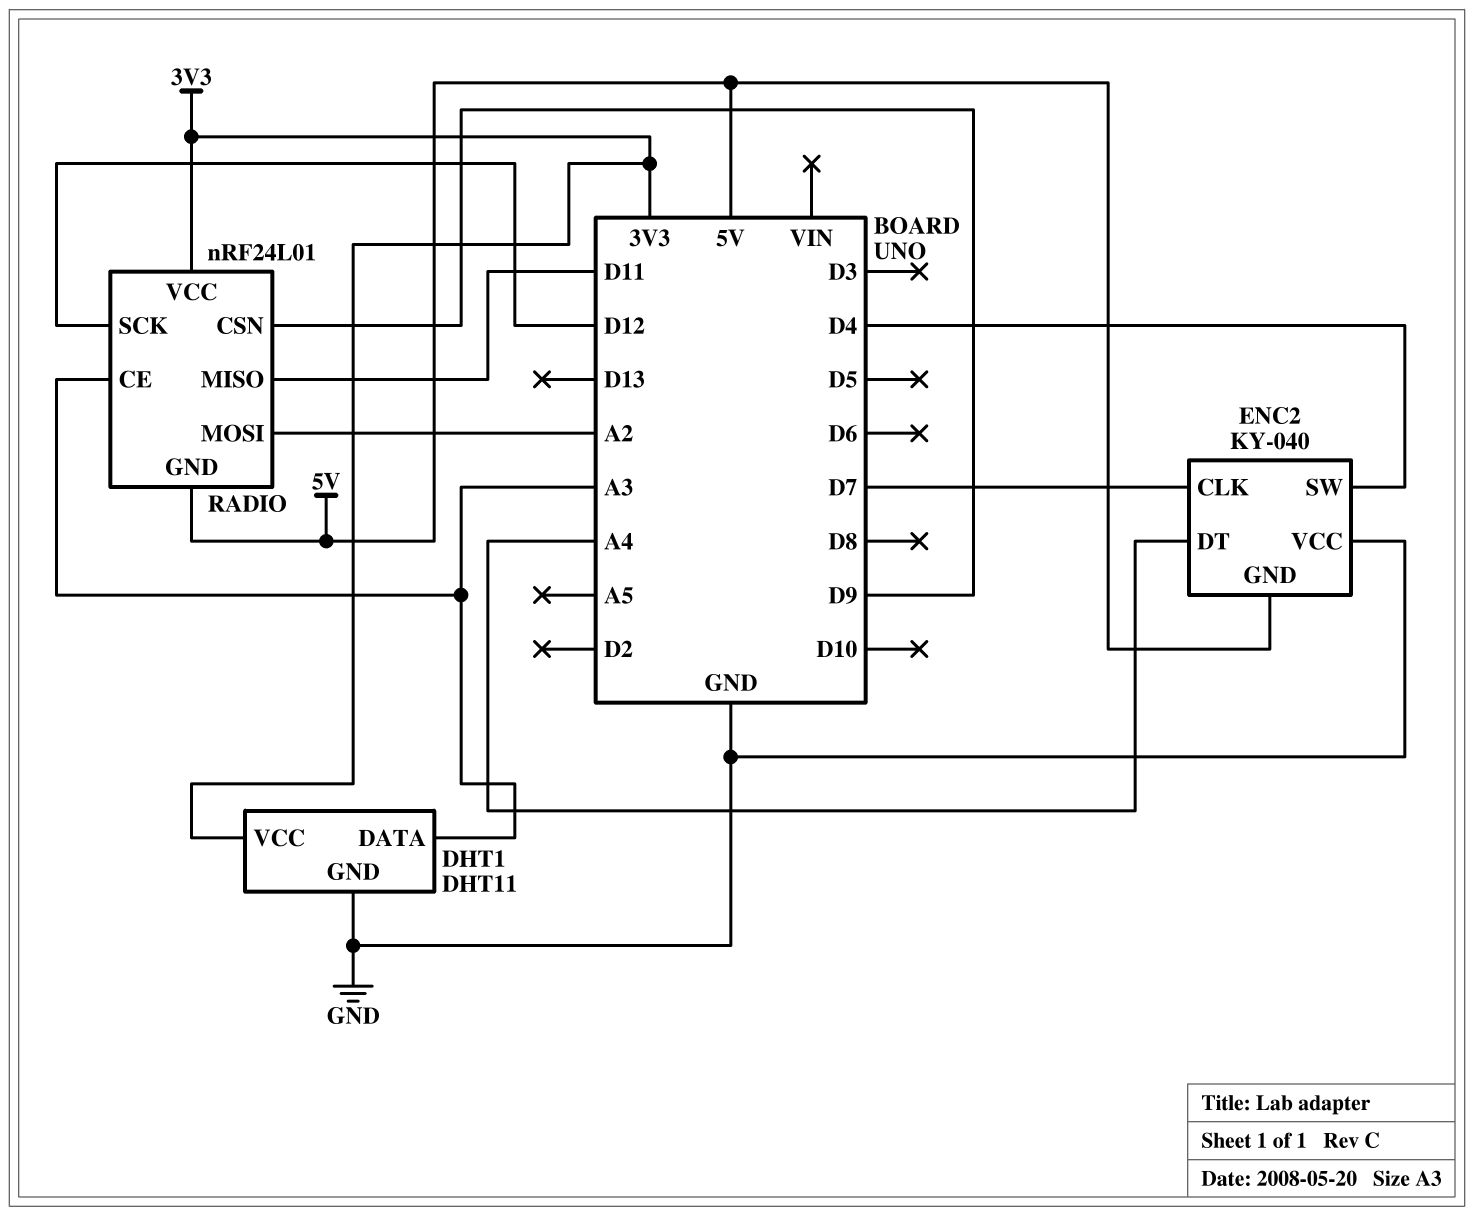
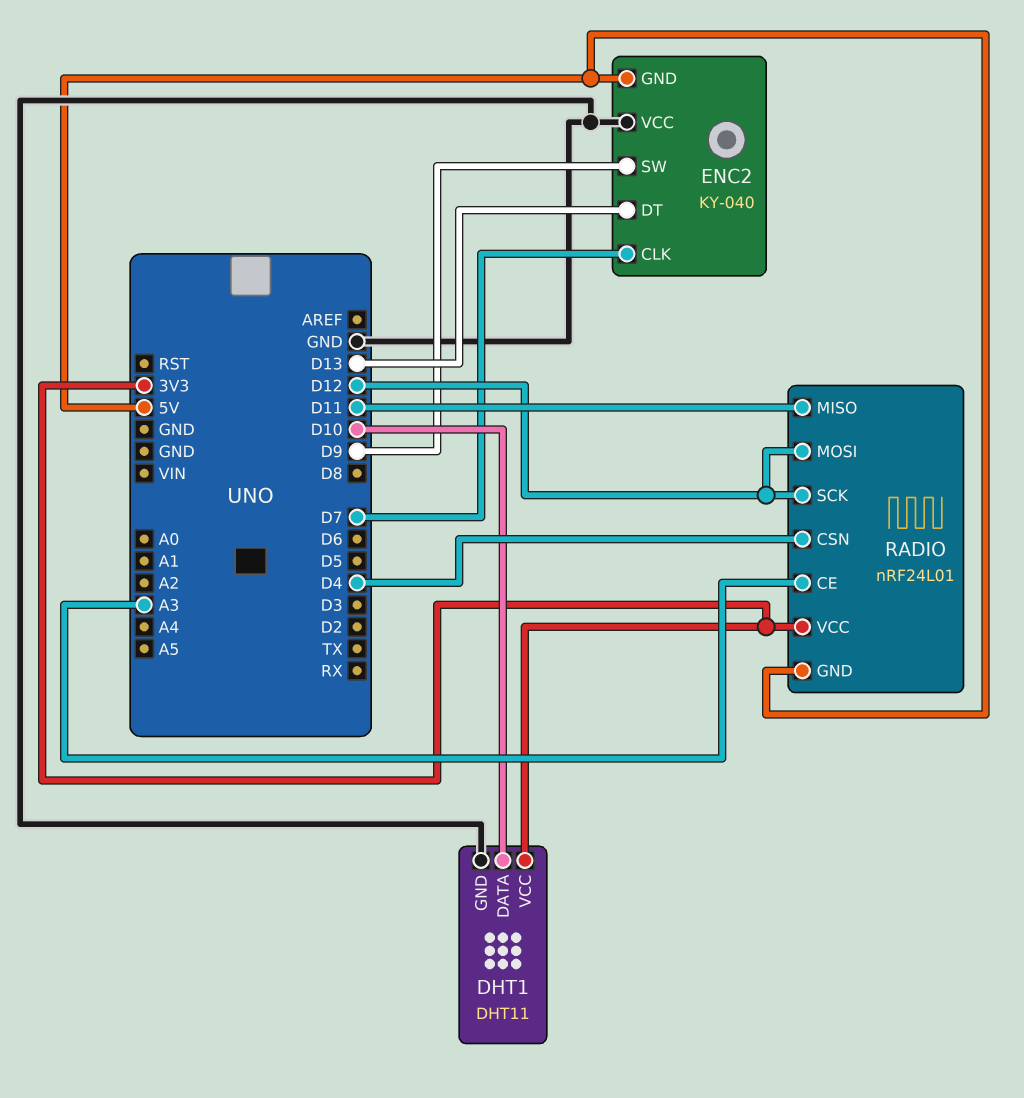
DHT1 pin DATA: A3 -> D10
ENC2 pin DT: A4 -> D13
ENC2 pin SW: D4 -> D9
RADIO pin CSN: D9 -> D4
RADIO pin MOSI: A2 -> D12

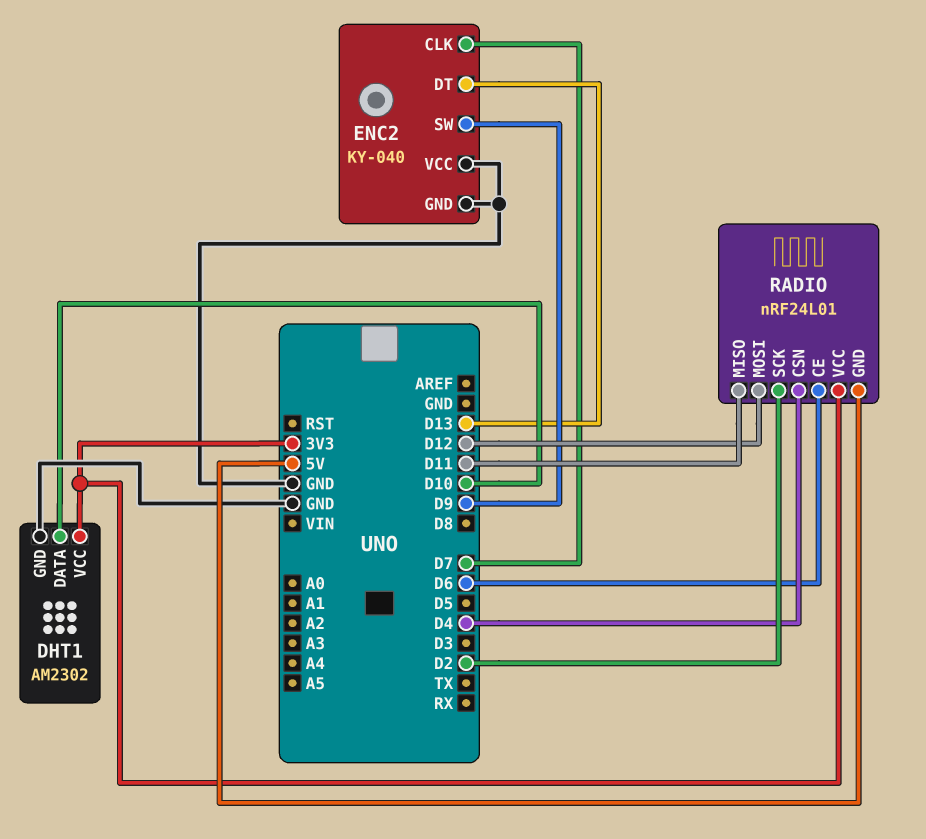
DHT1: DHT11 -> AM2302
ENC2 pin GND: 5V -> GND
RADIO pin CE: A3 -> D6
RADIO pin SCK: D12 -> D2

